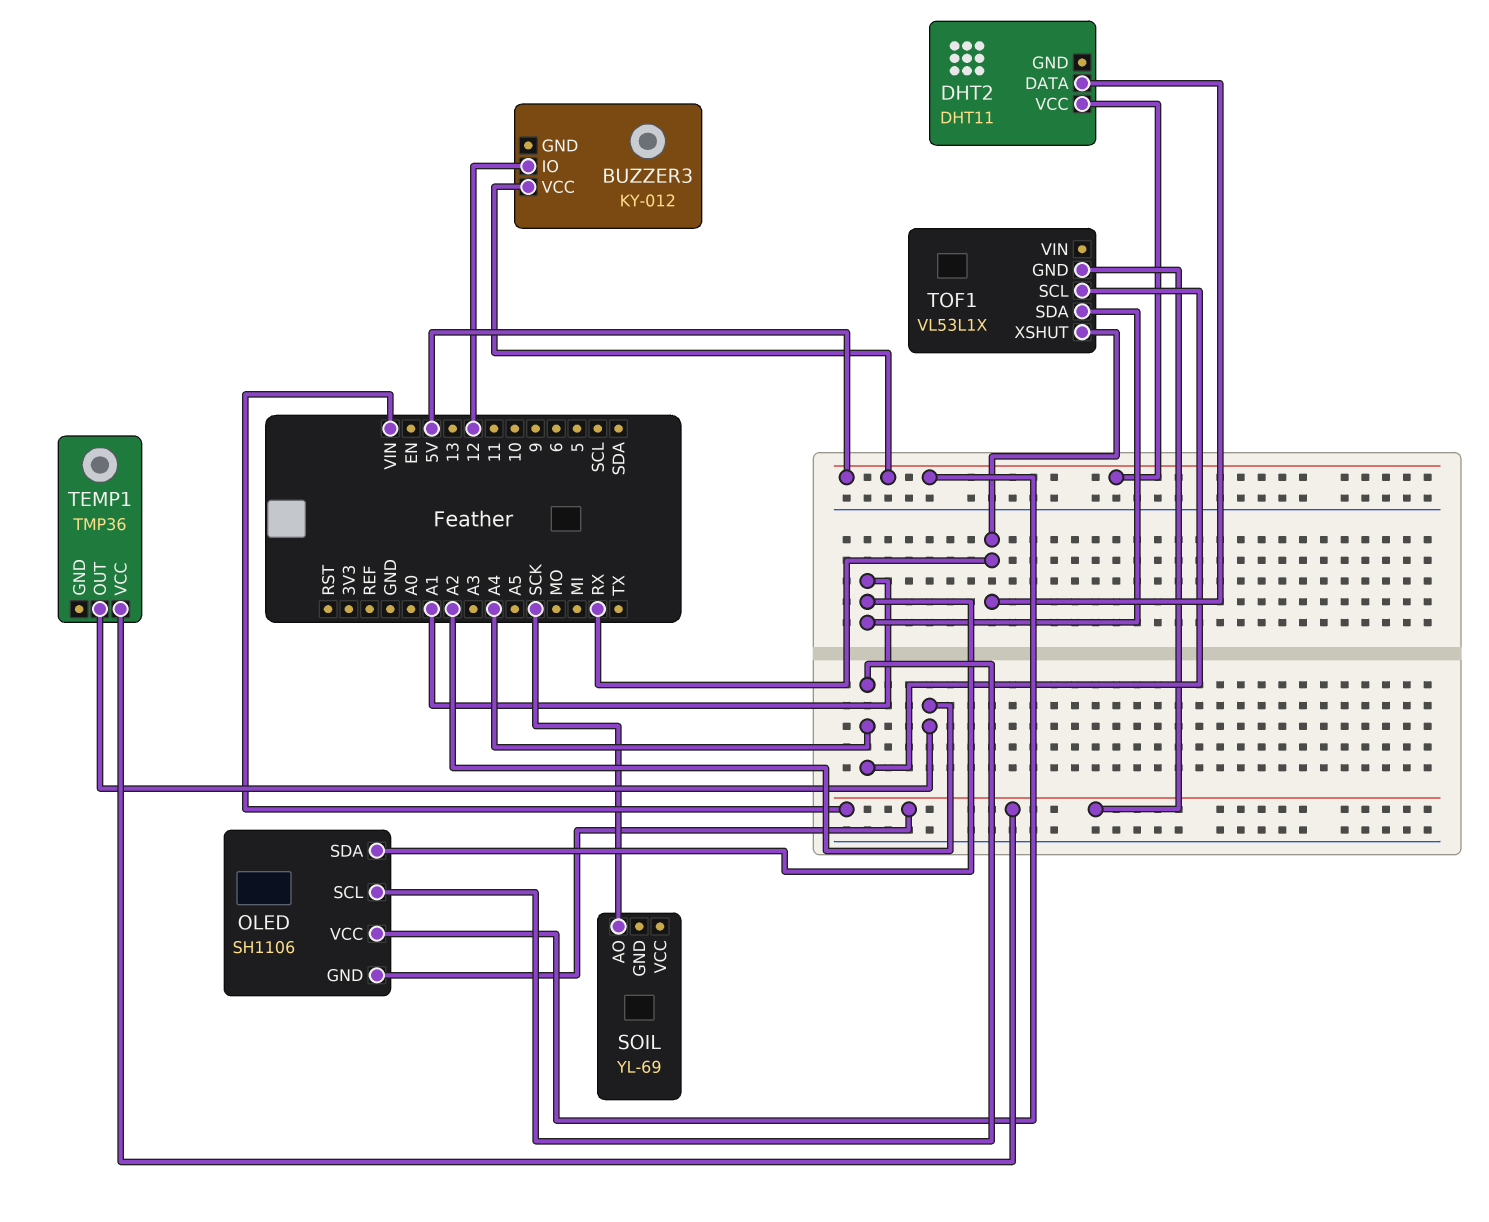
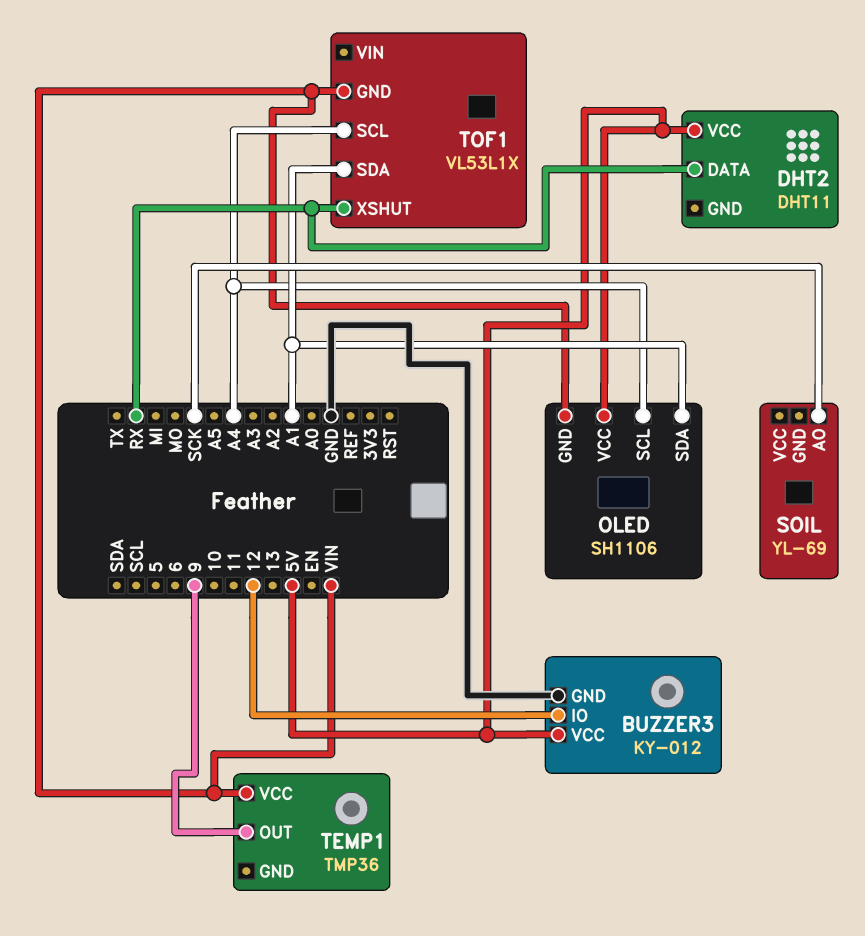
BUZZER3 pin GND: none -> GND
TEMP1 pin OUT: A2 -> 9

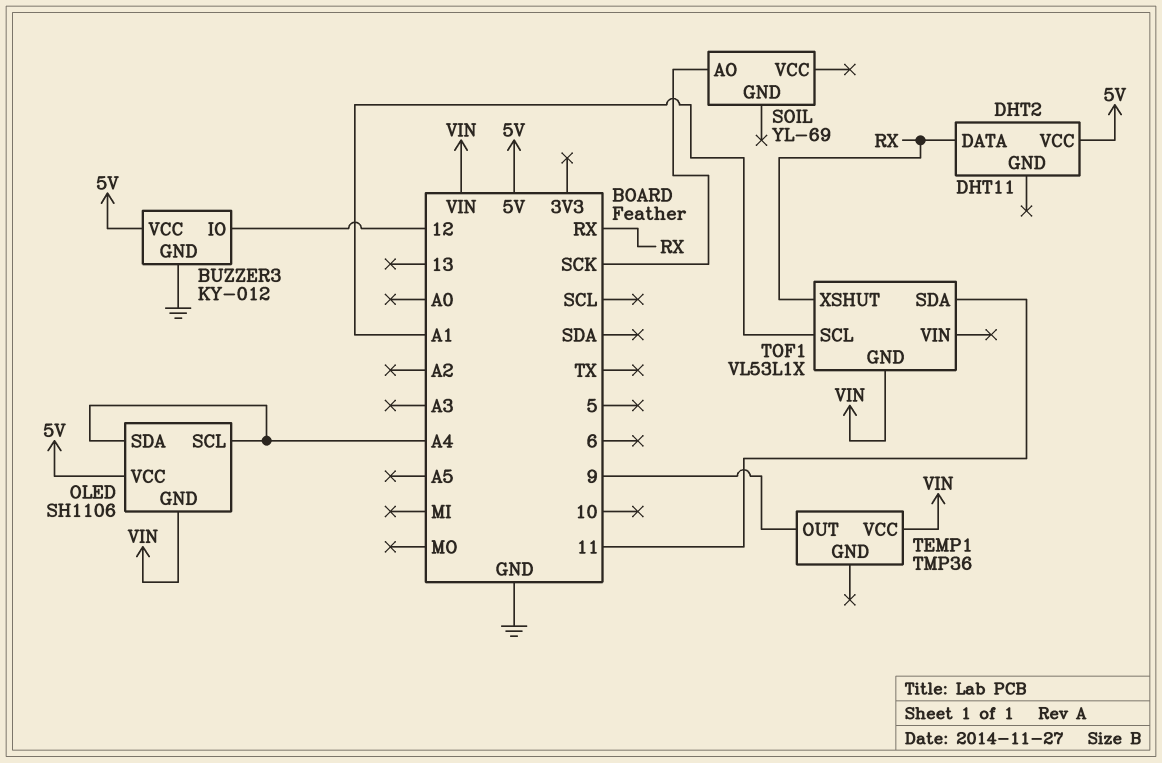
OLED pin SDA: A1 -> A4
TOF1 pin SCL: A4 -> A1
TOF1 pin SDA: A1 -> 11

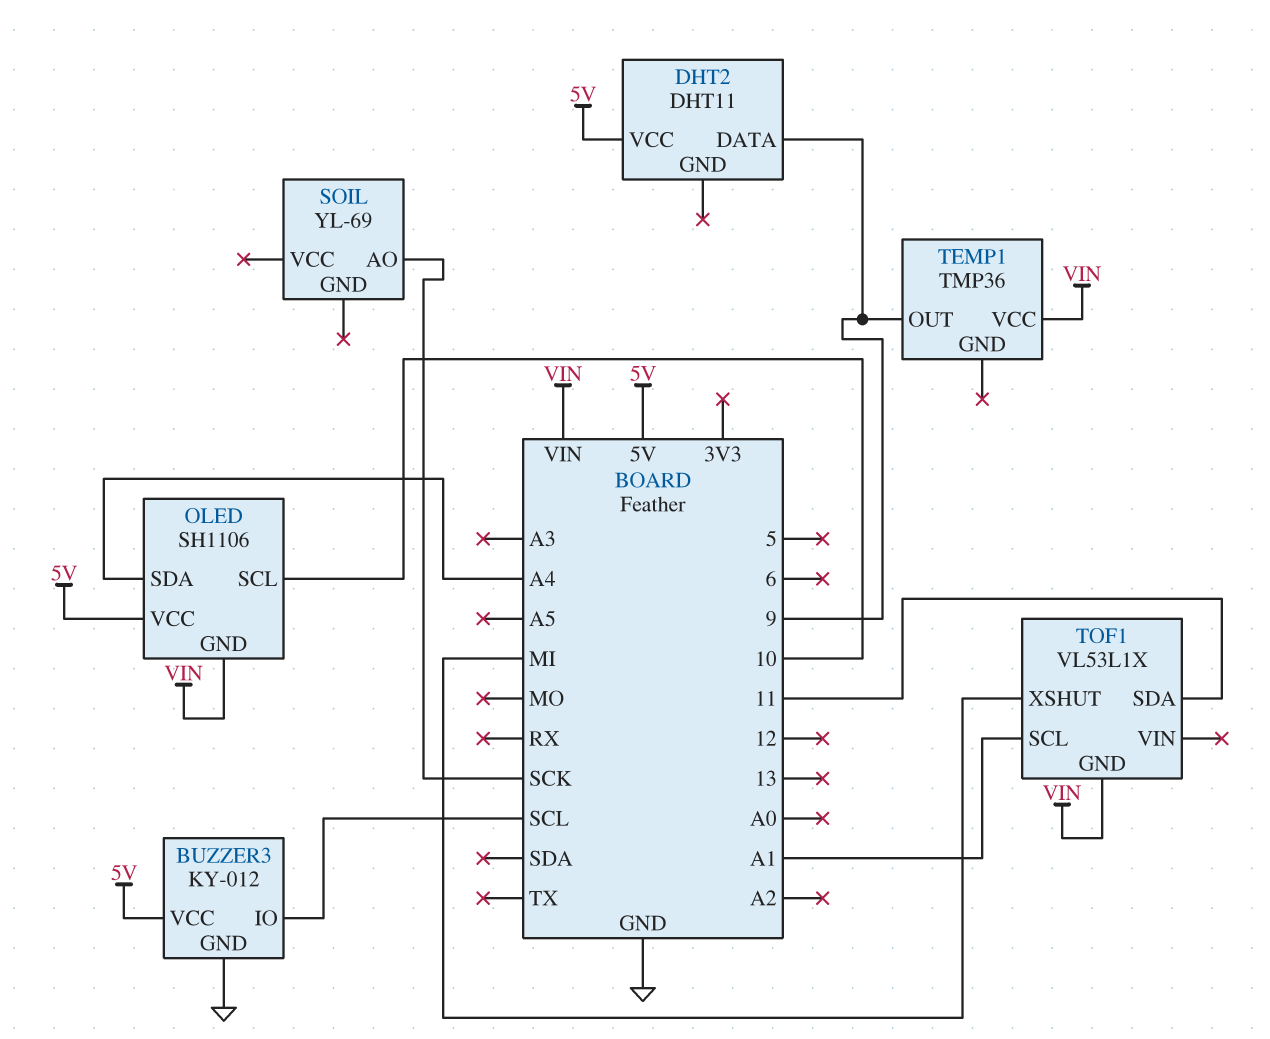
BUZZER3 pin IO: 12 -> SCL
DHT2 pin DATA: RX -> 9
OLED pin SCL: A4 -> 10
TOF1 pin XSHUT: RX -> MI

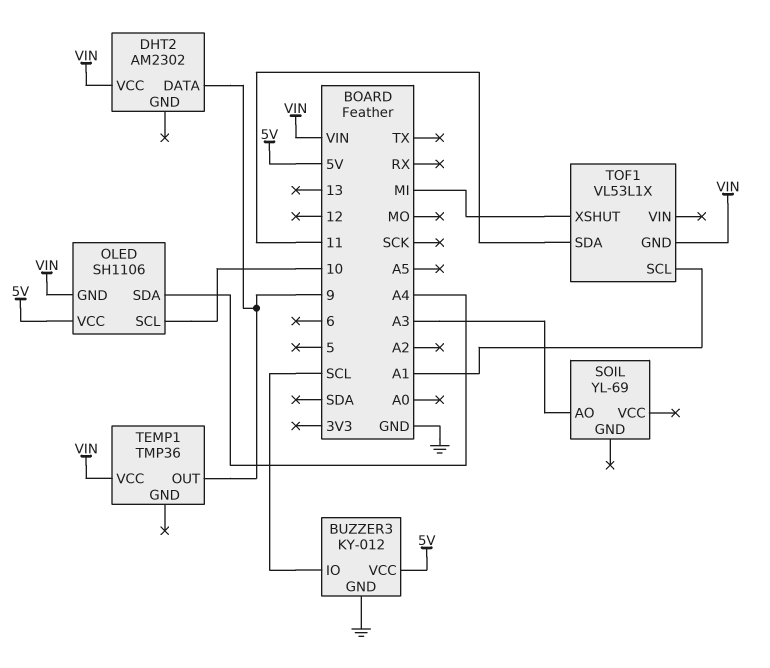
DHT2: DHT11 -> AM2302
DHT2 pin VCC: 5V -> VIN
SOIL pin AO: SCK -> A3

